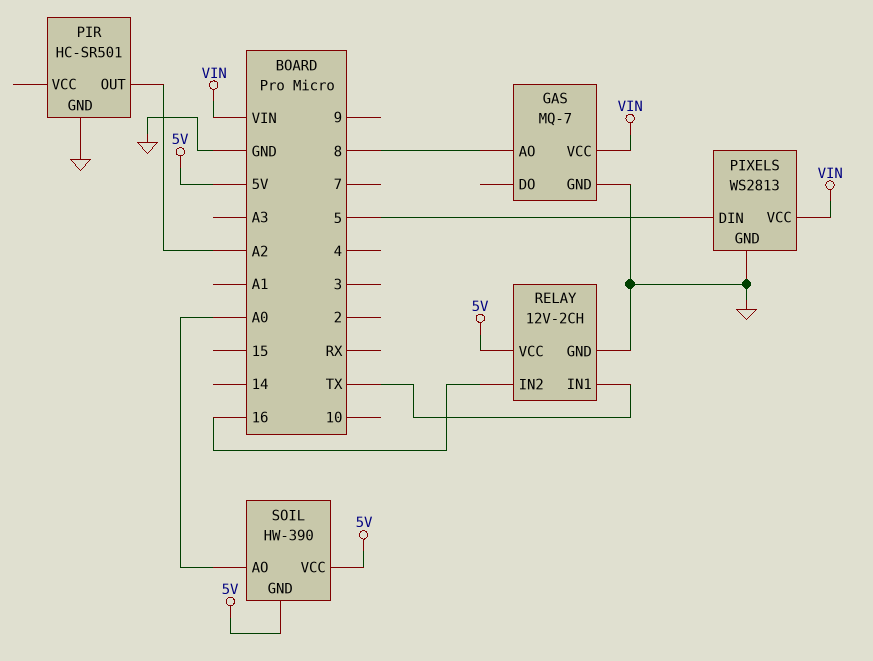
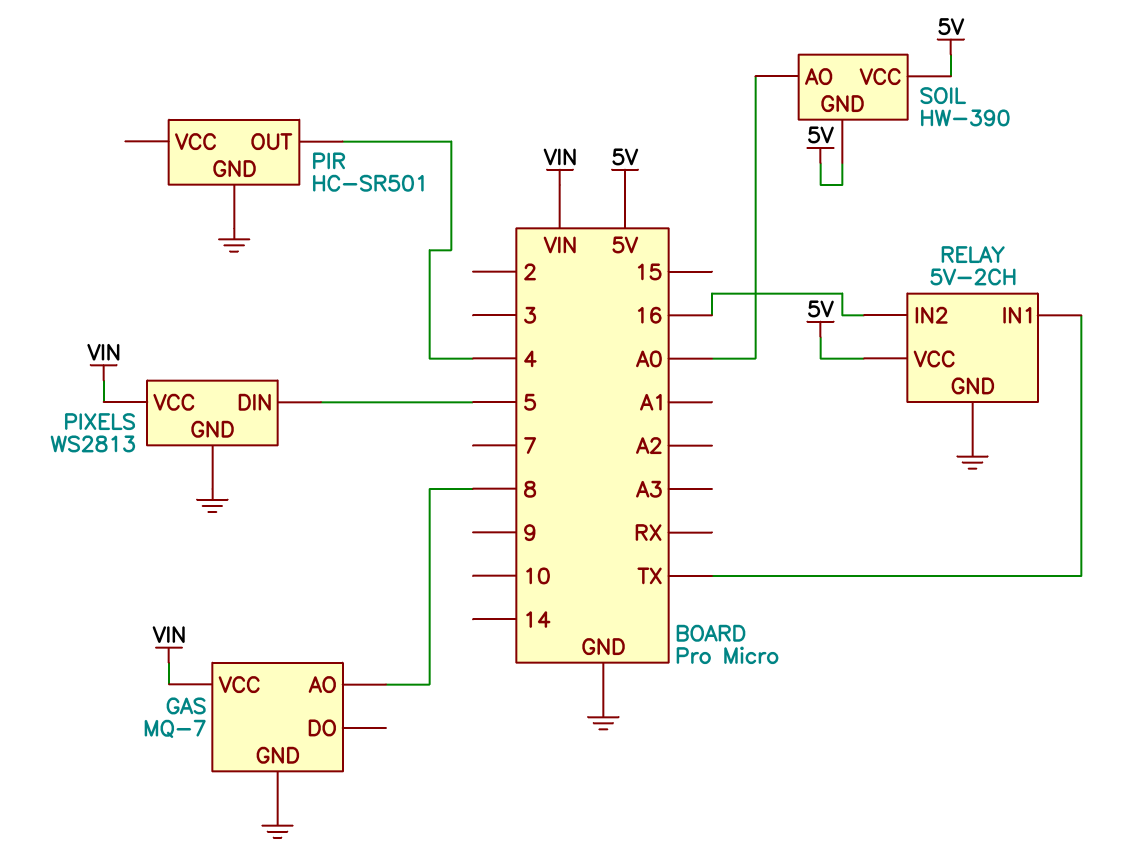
PIR pin OUT: A2 -> 4
RELAY: 12V-2CH -> 5V-2CH

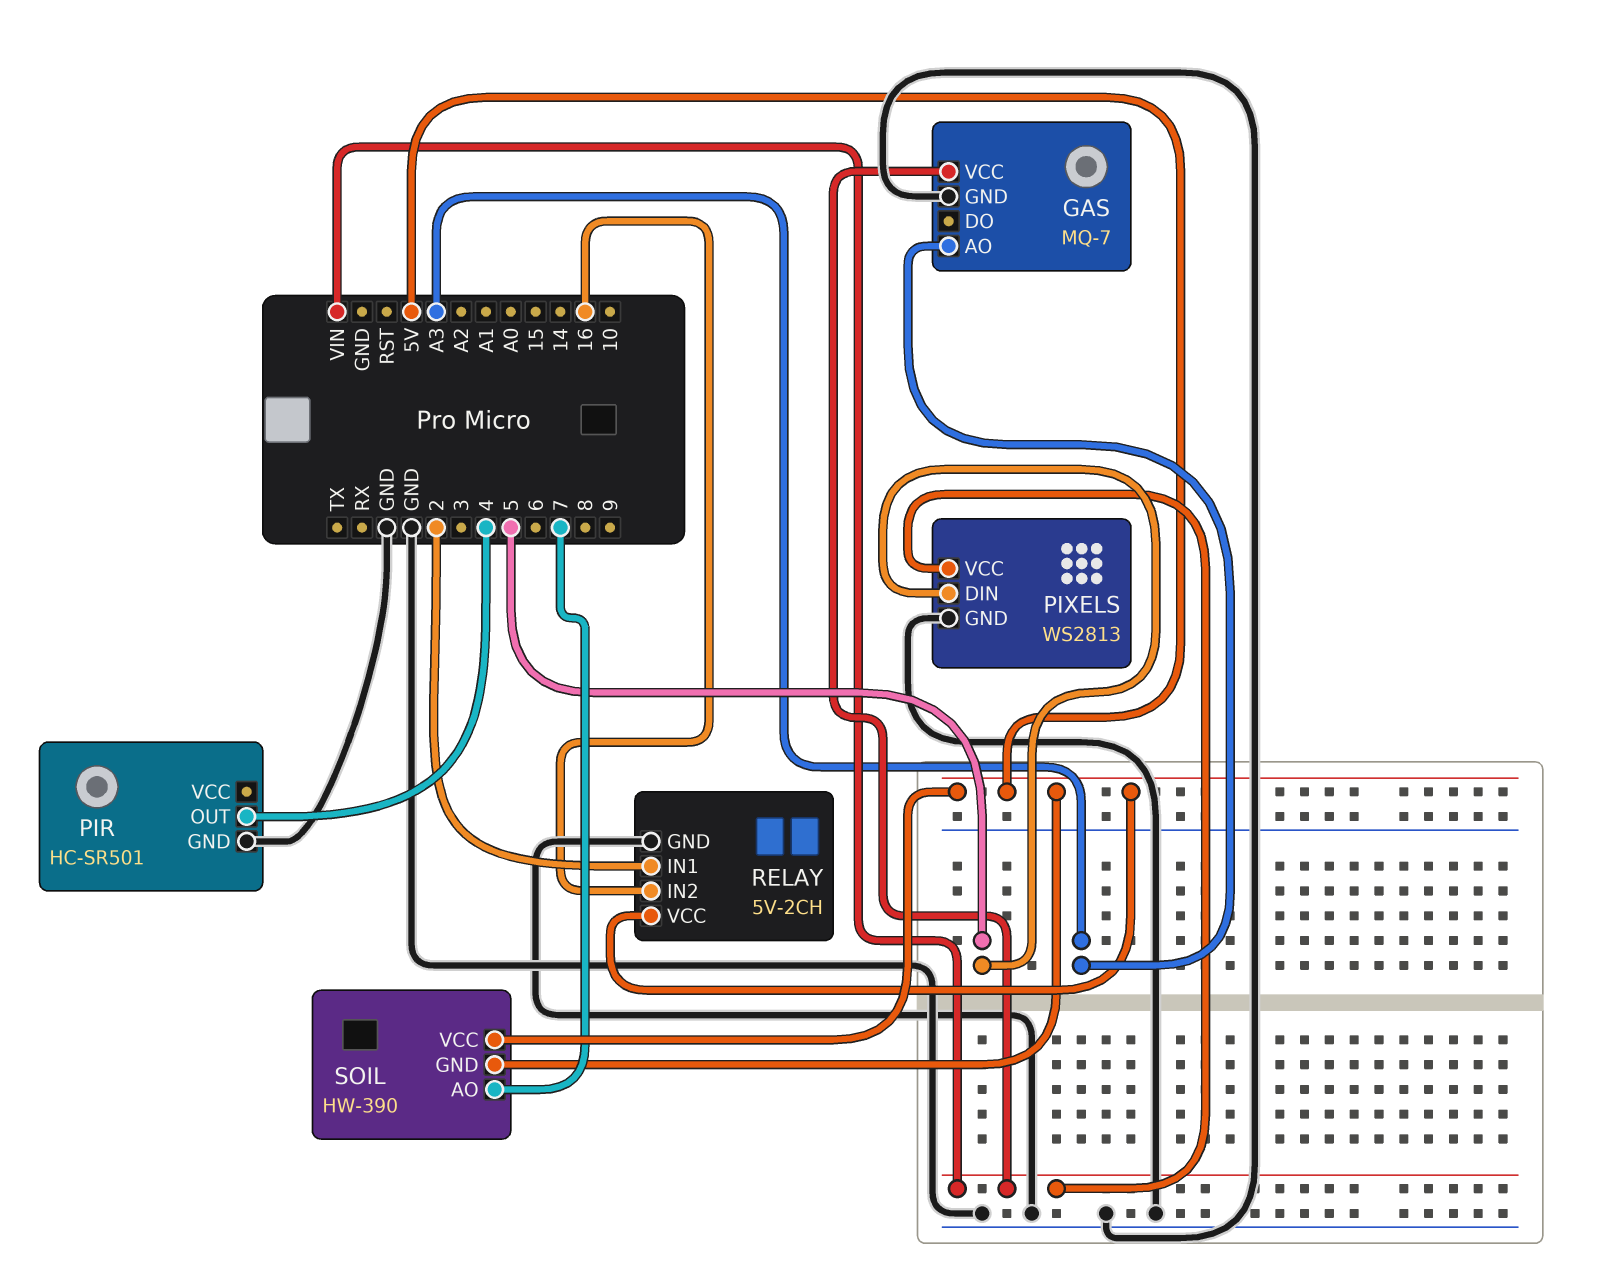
GAS pin AO: 8 -> A3
RELAY pin IN1: TX -> 2
SOIL pin AO: A0 -> 7

